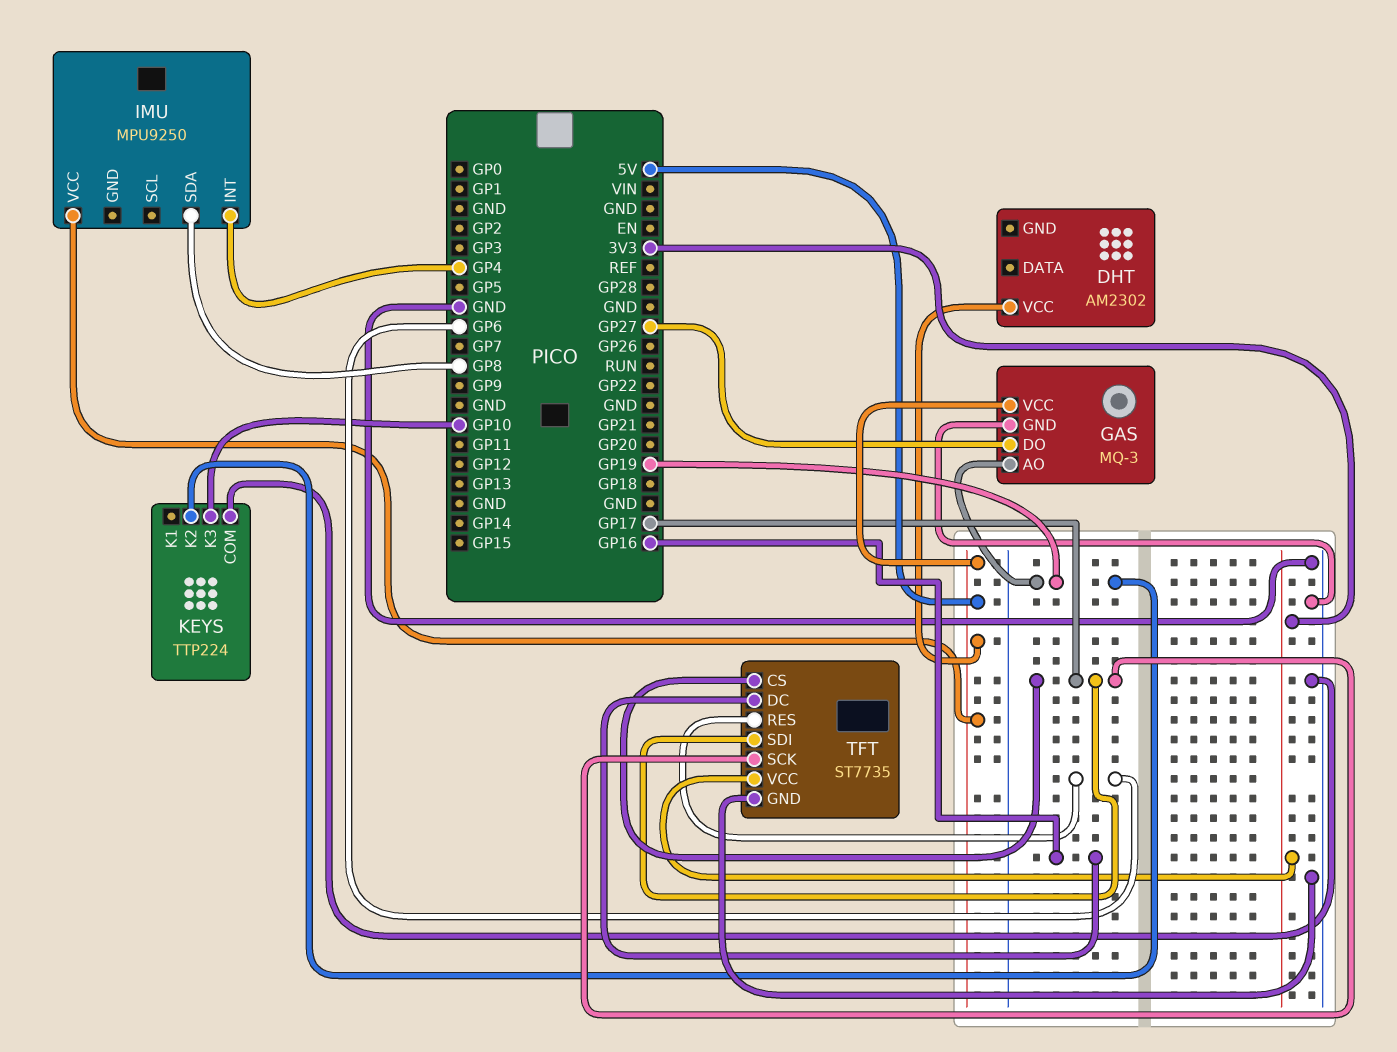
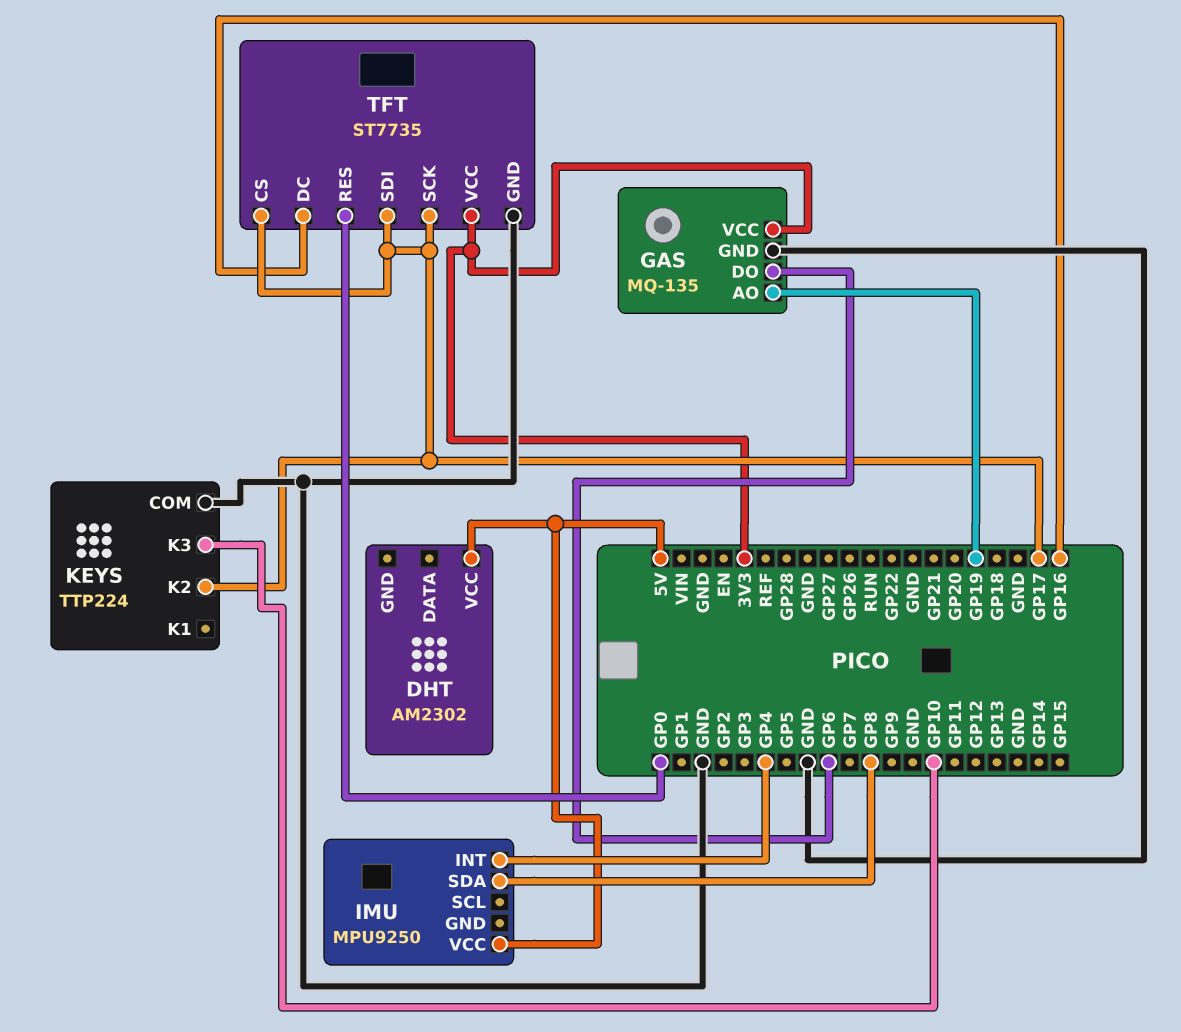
GAS: MQ-3 -> MQ-135
GAS pin DO: GP27 -> GP6
GAS pin VCC: 5V -> 3V3
KEYS pin K2: GP19 -> GP17
TFT pin RES: GP6 -> GP0

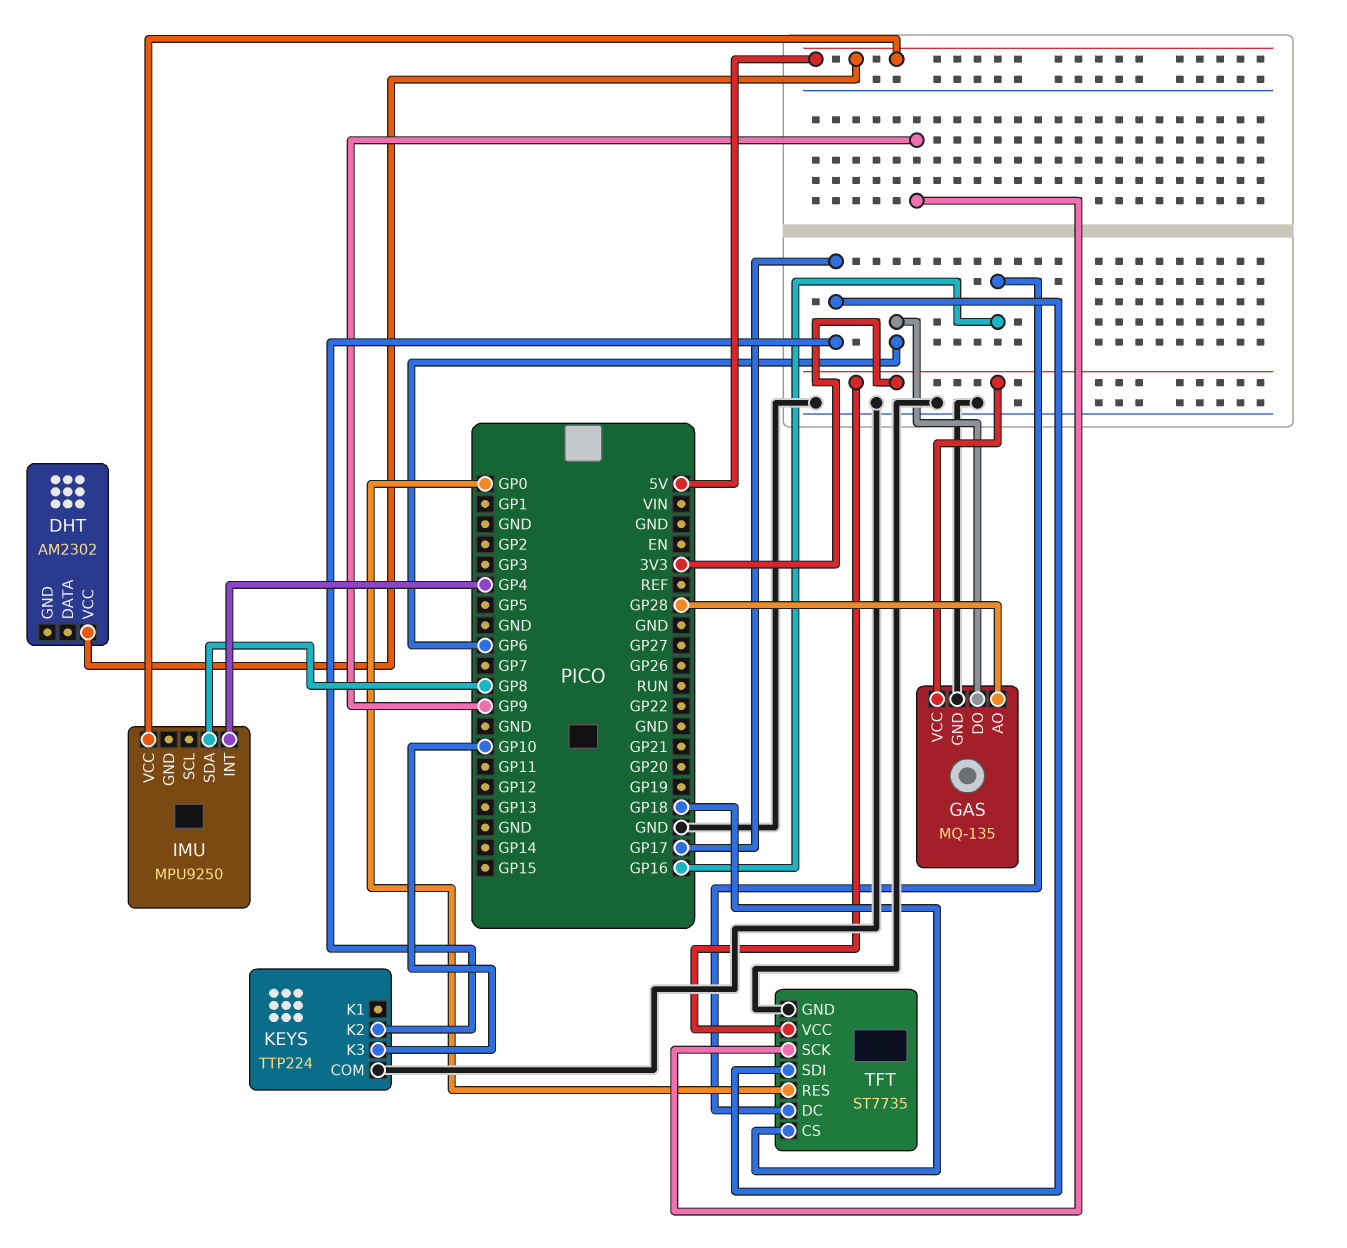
GAS pin AO: GP19 -> GP28
TFT pin CS: GP17 -> GP18
TFT pin SCK: GP17 -> GP9

